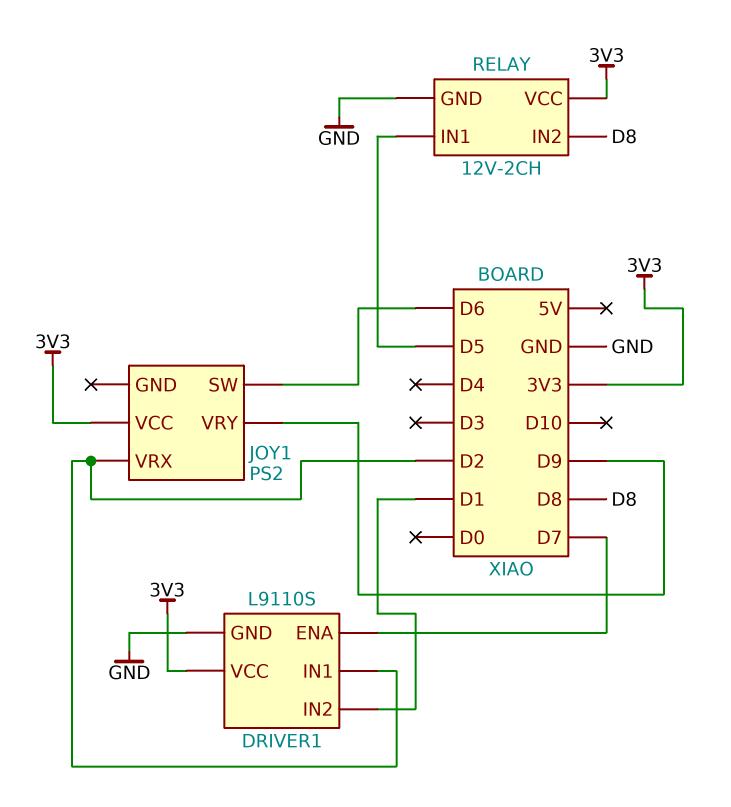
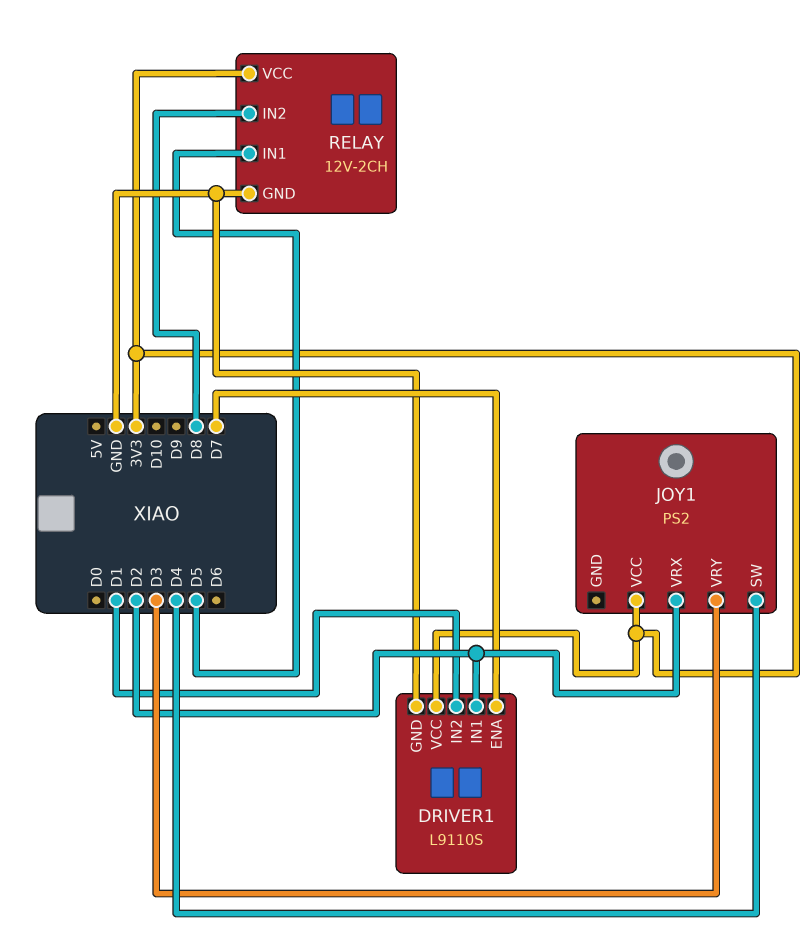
JOY1 pin SW: D6 -> D4
JOY1 pin VRY: D9 -> D3

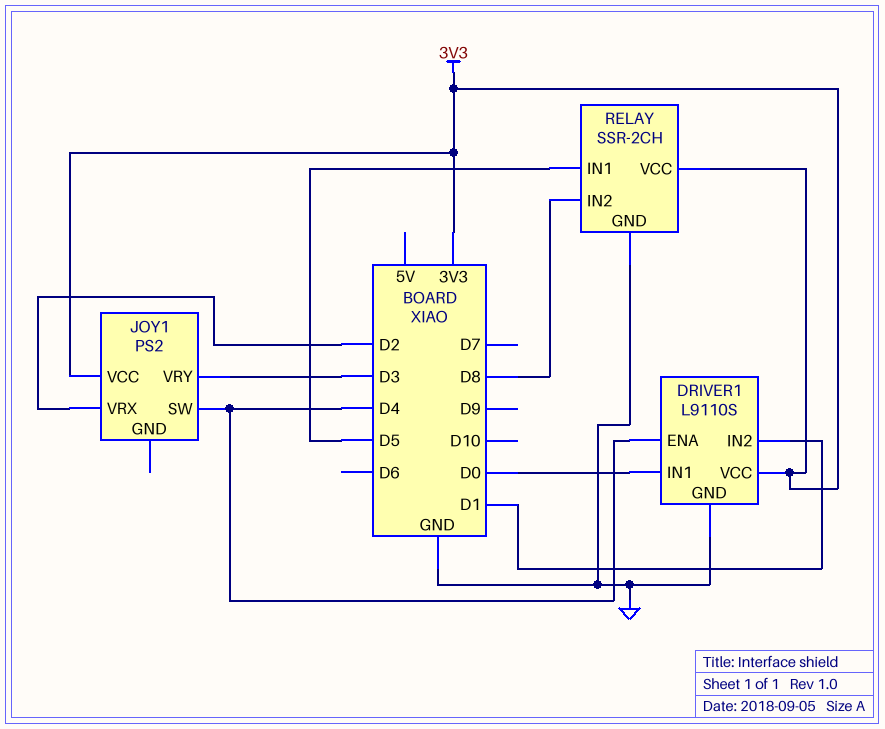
DRIVER1 pin ENA: D7 -> D4
DRIVER1 pin IN1: D2 -> D0
RELAY: 12V-2CH -> SSR-2CH

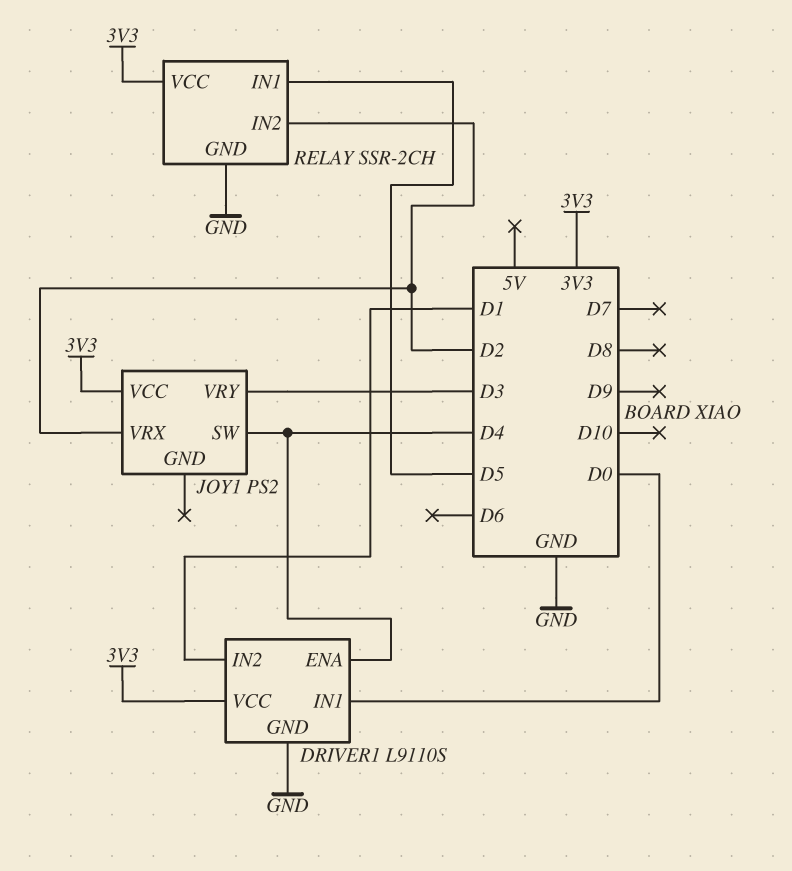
RELAY pin IN2: D8 -> D2

